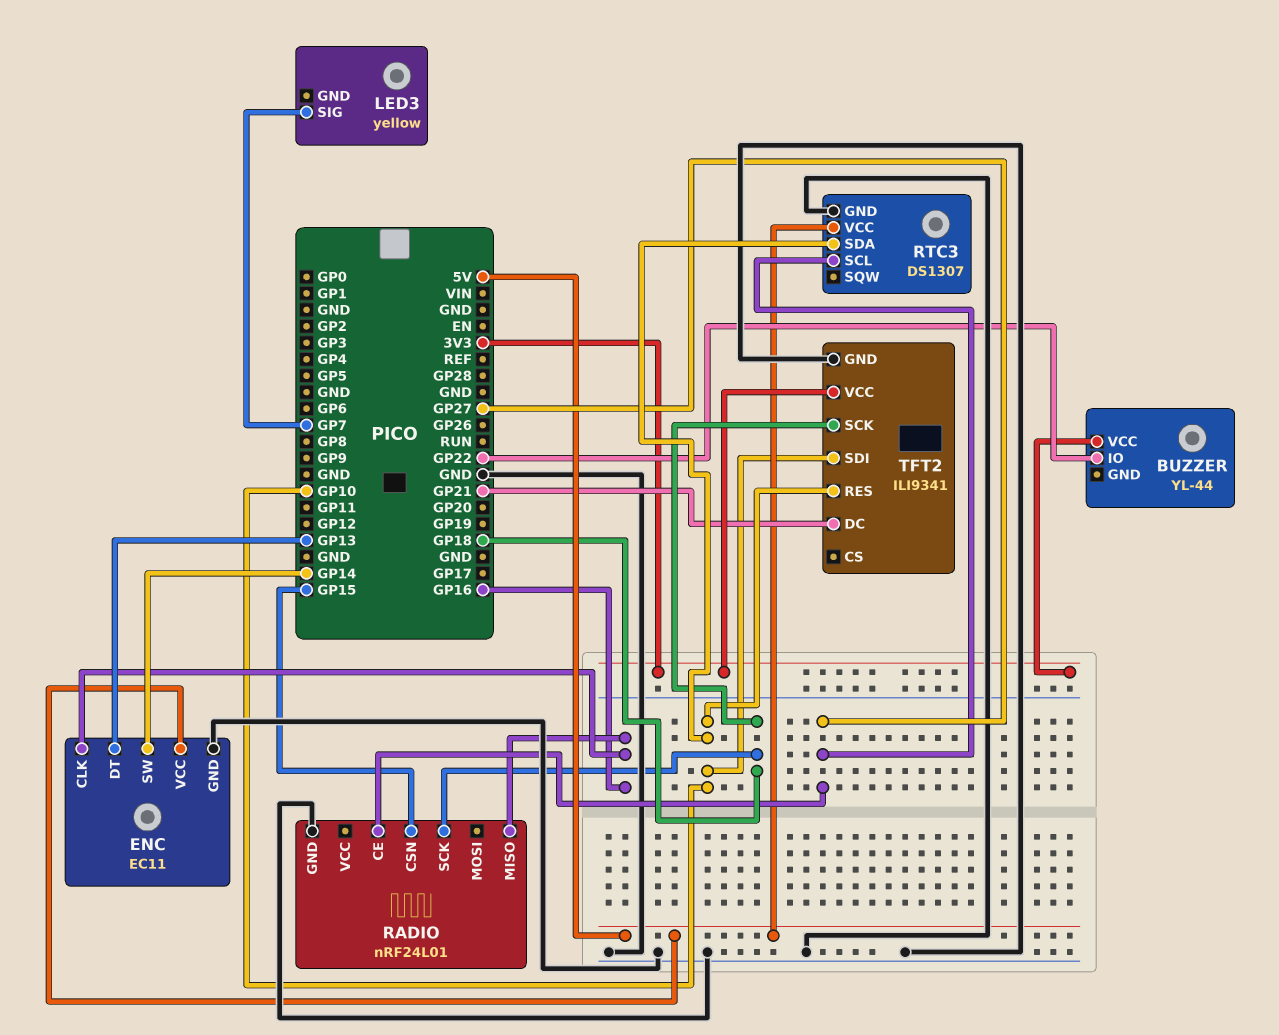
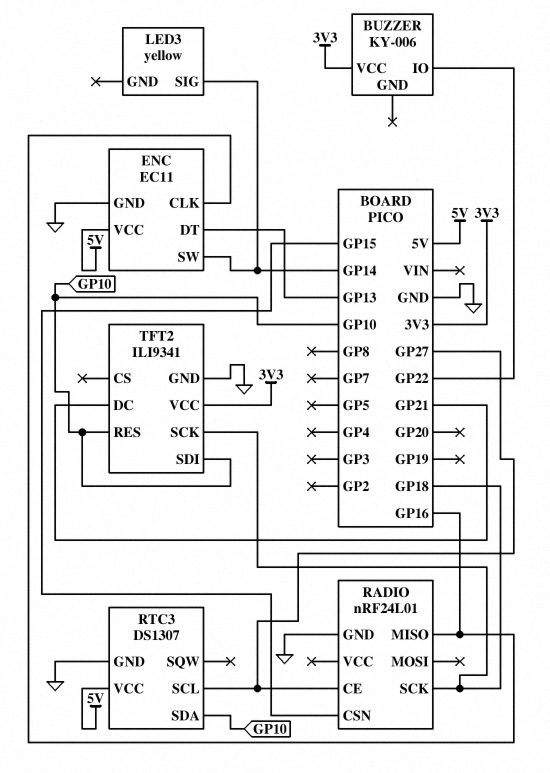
BUZZER: YL-44 -> KY-006
LED3 pin SIG: GP7 -> GP14

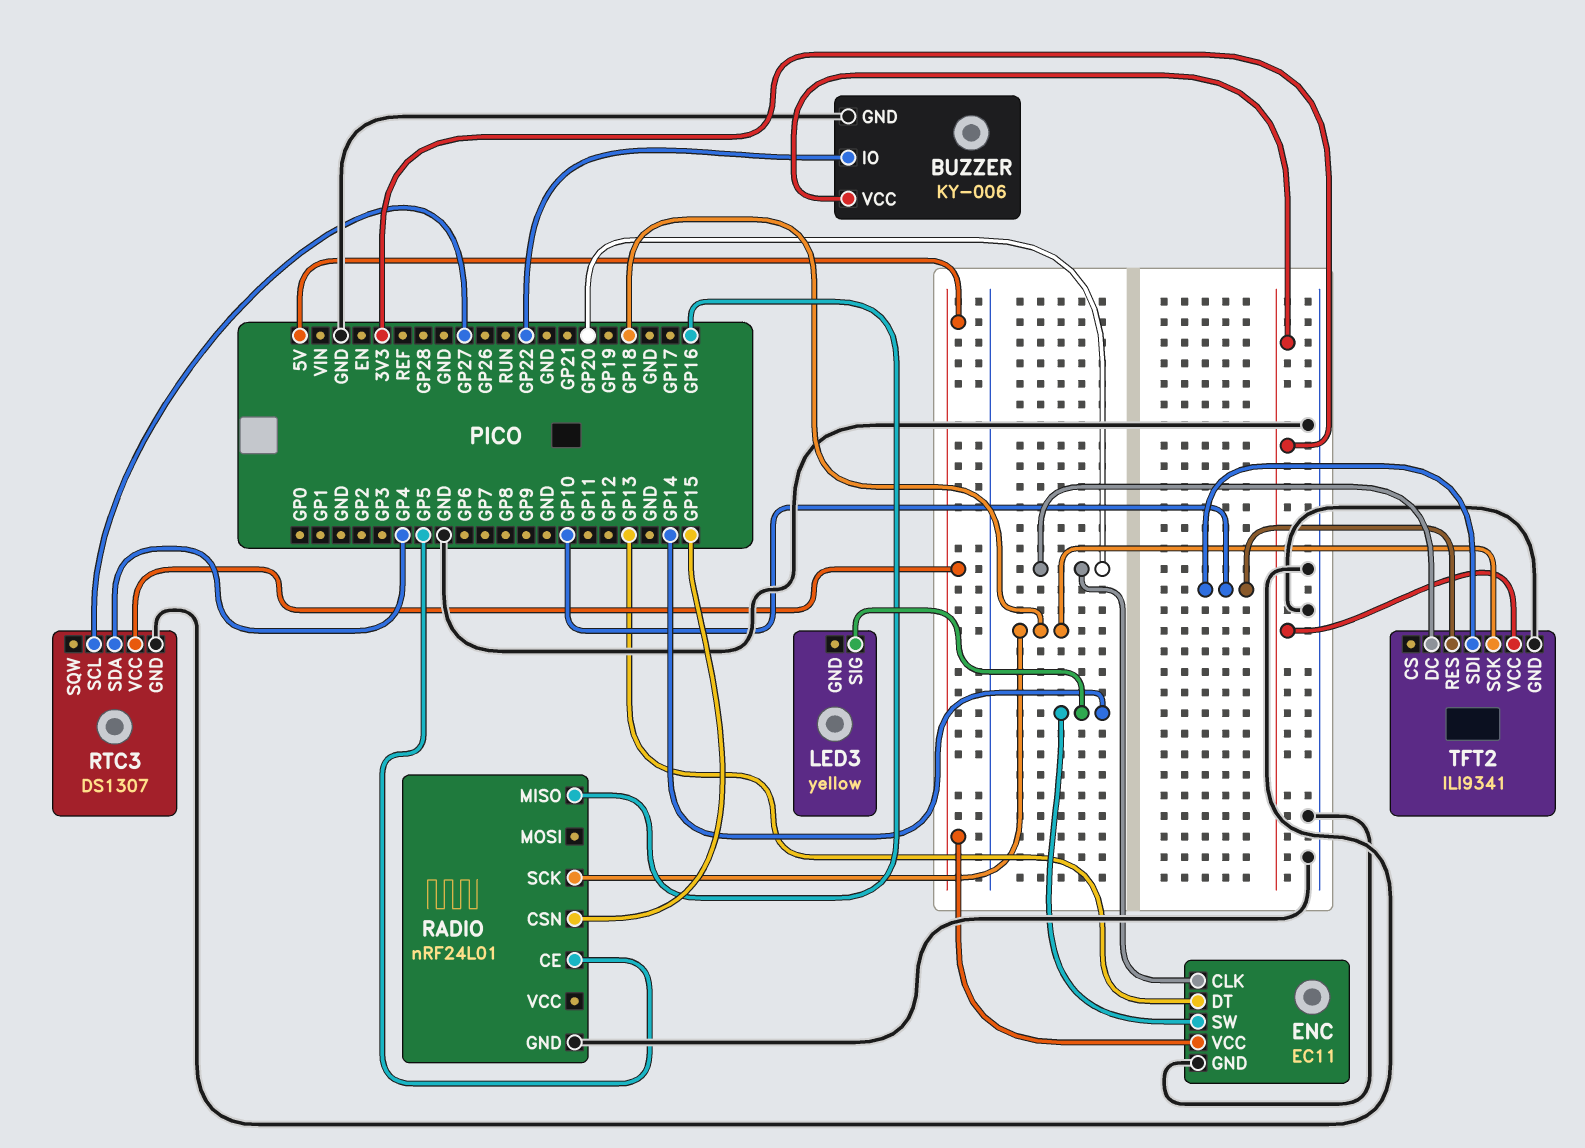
BUZZER pin GND: none -> GND
ENC pin CLK: GP16 -> GP20
RADIO pin CE: GP27 -> GP5
RTC3 pin SDA: GP10 -> GP4
TFT2 pin DC: GP21 -> GP20

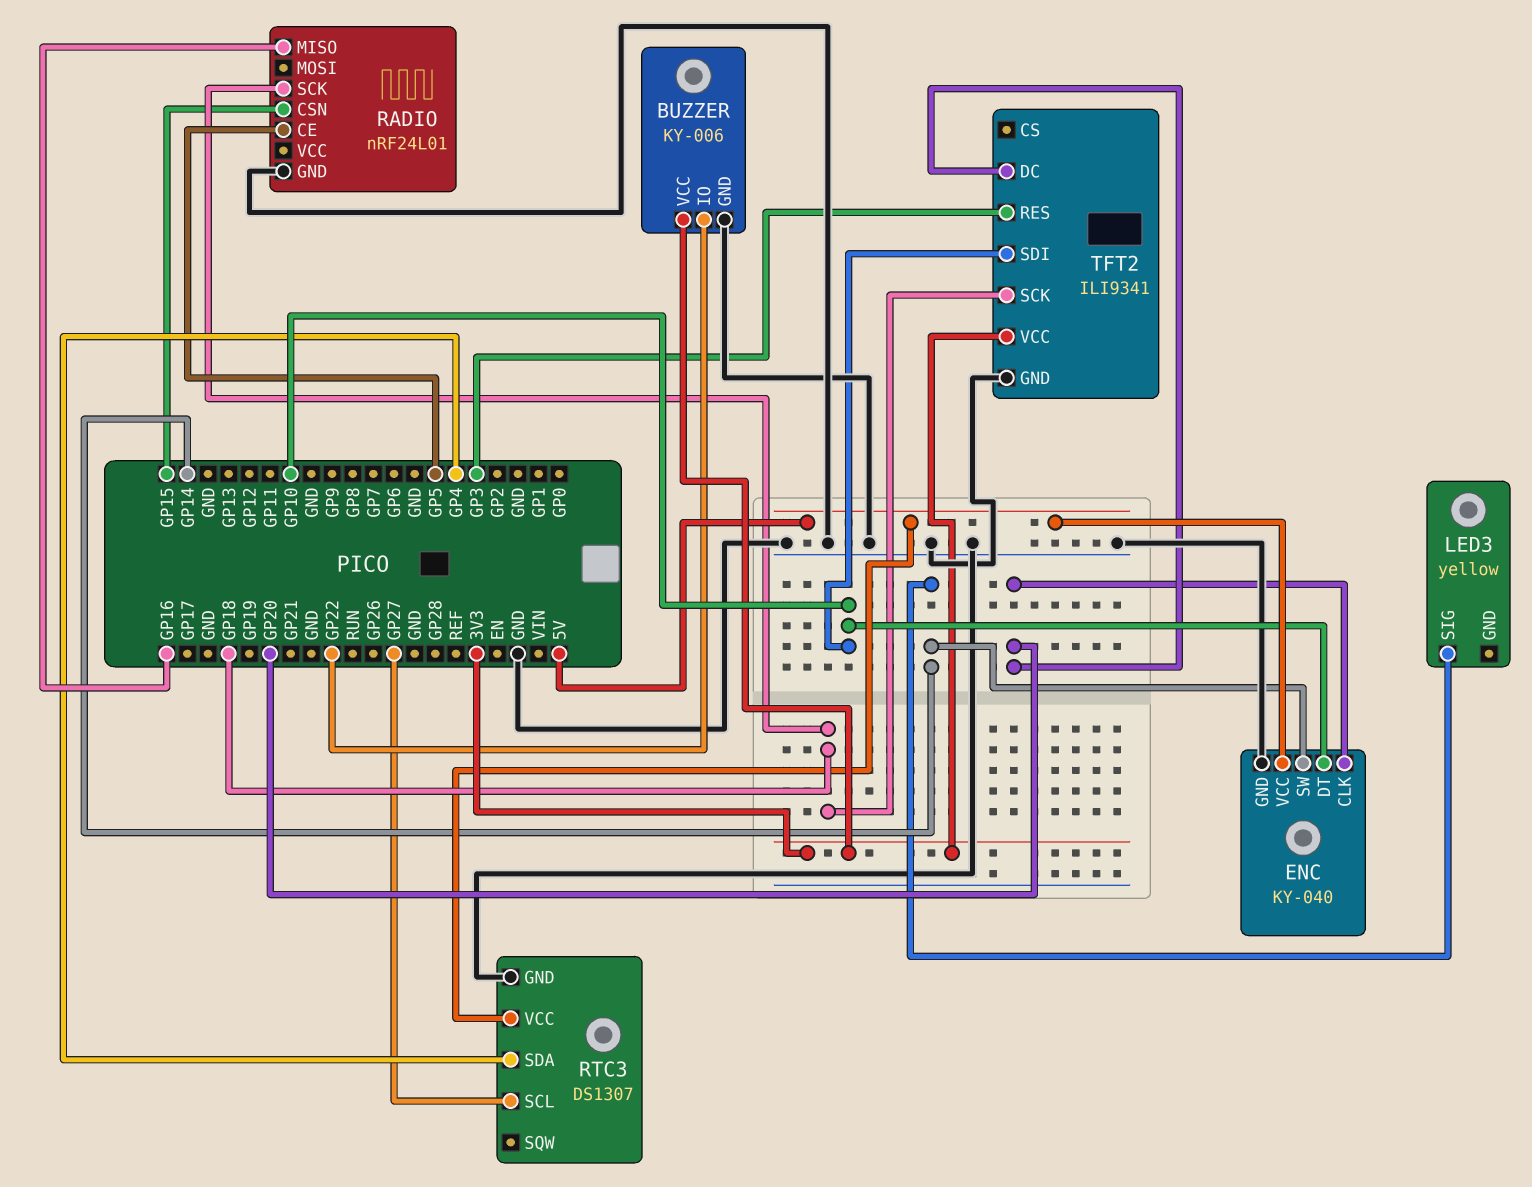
ENC: EC11 -> KY-040
ENC pin DT: GP13 -> GP10
TFT2 pin RES: GP10 -> GP3

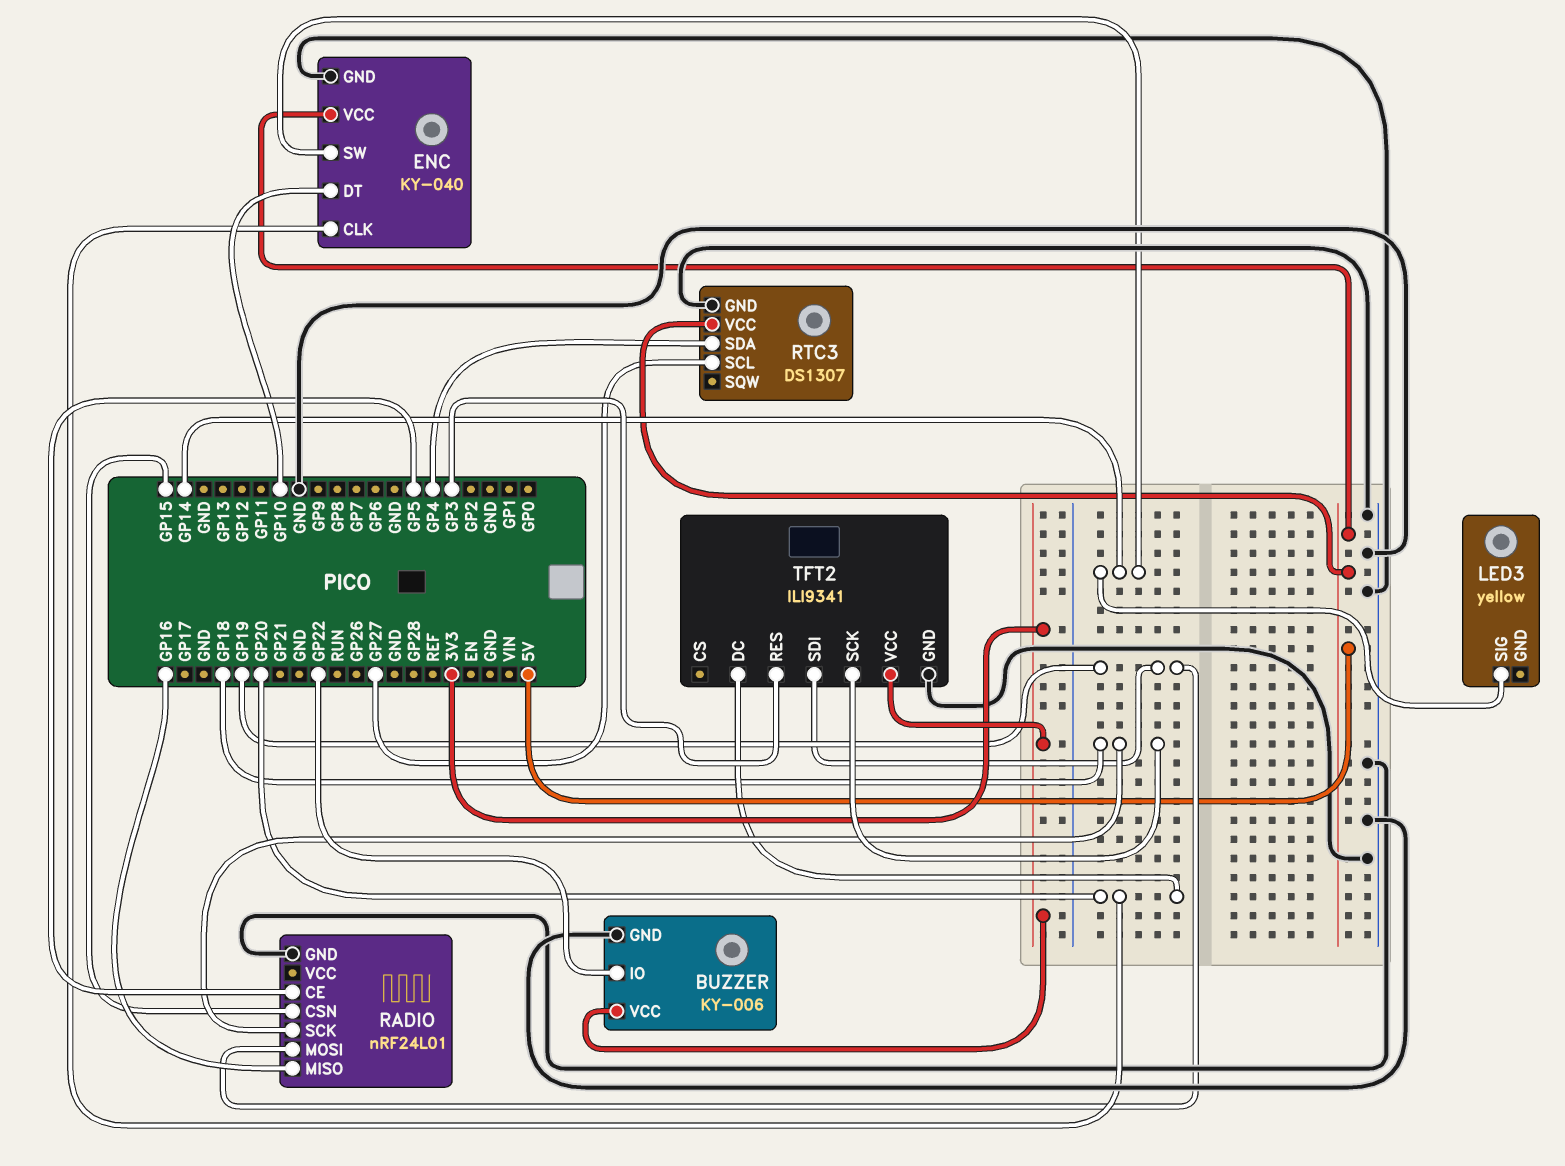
RADIO pin MOSI: none -> GP19
TFT2 pin SDI: GP10 -> GP19

